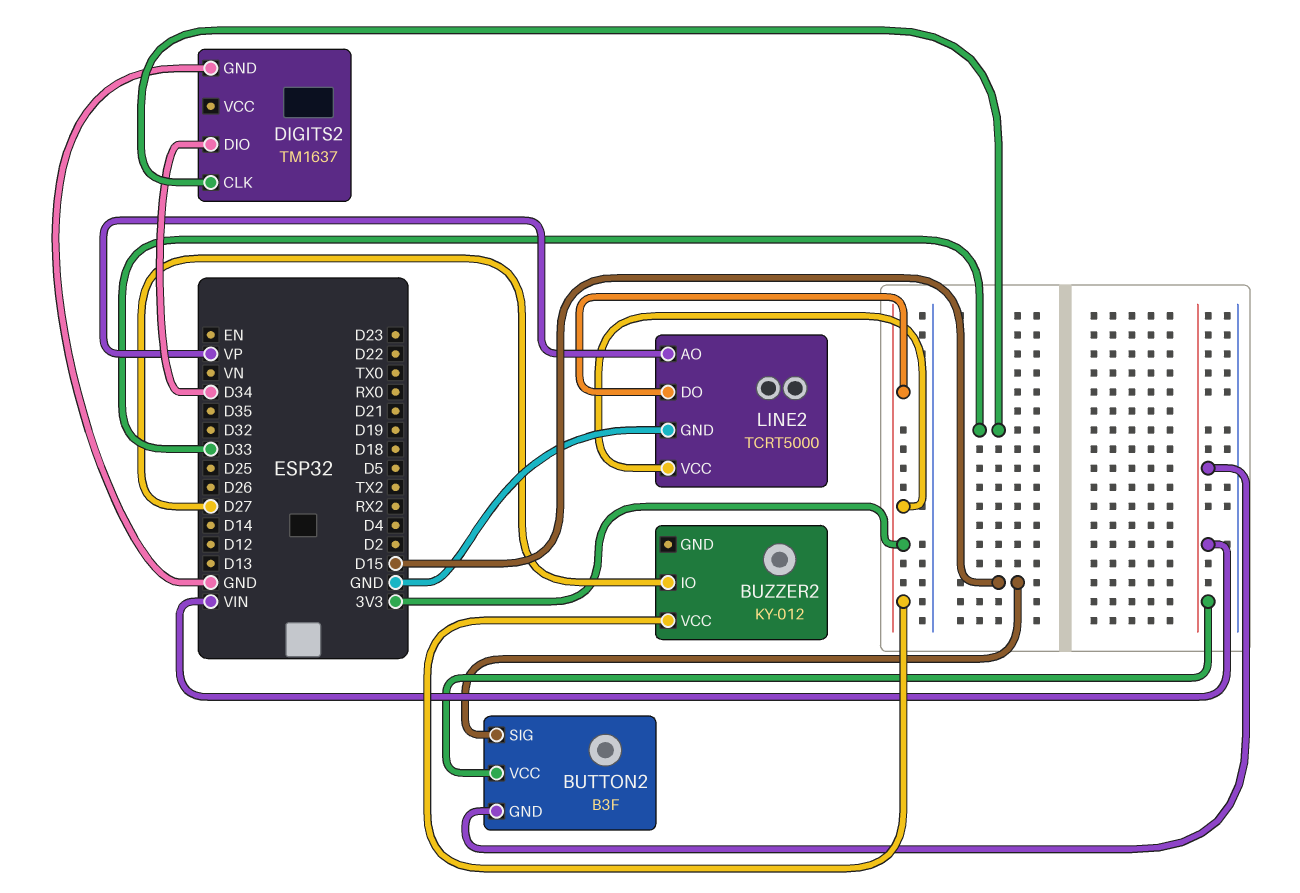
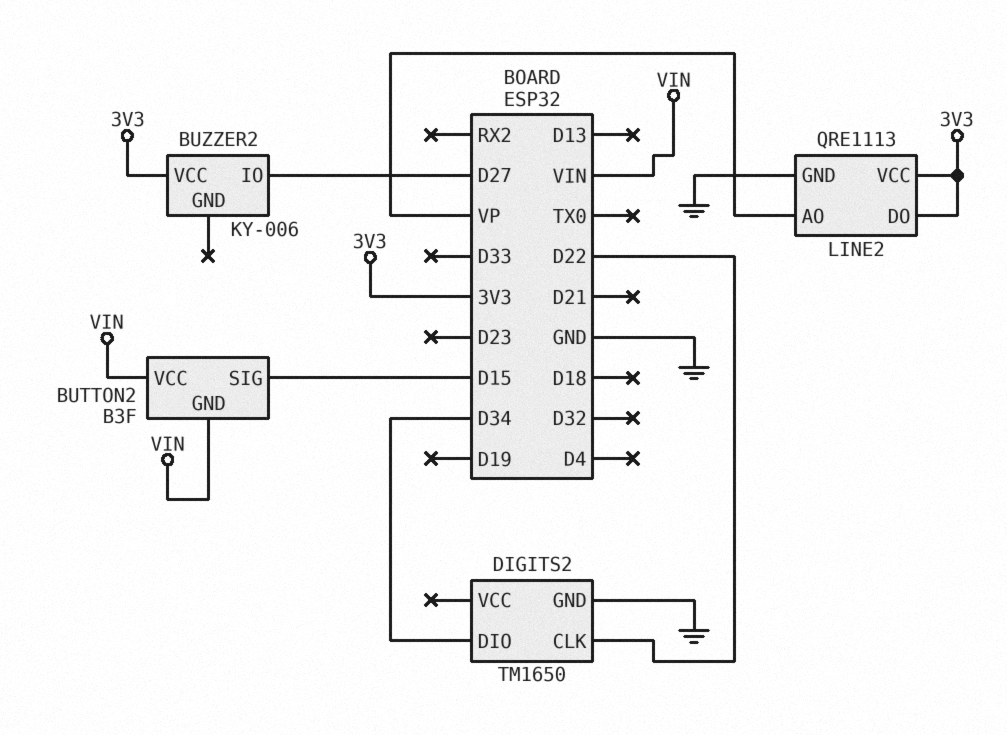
BUZZER2: KY-012 -> KY-006
DIGITS2: TM1637 -> TM1650
DIGITS2 pin CLK: D33 -> D22
LINE2: TCRT5000 -> QRE1113

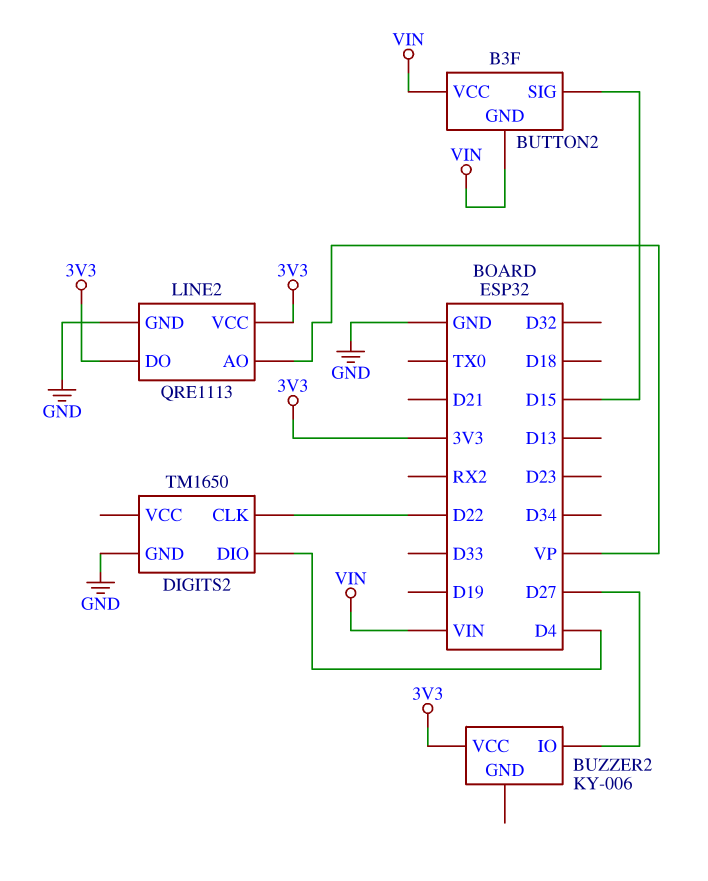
DIGITS2 pin DIO: D34 -> D4

